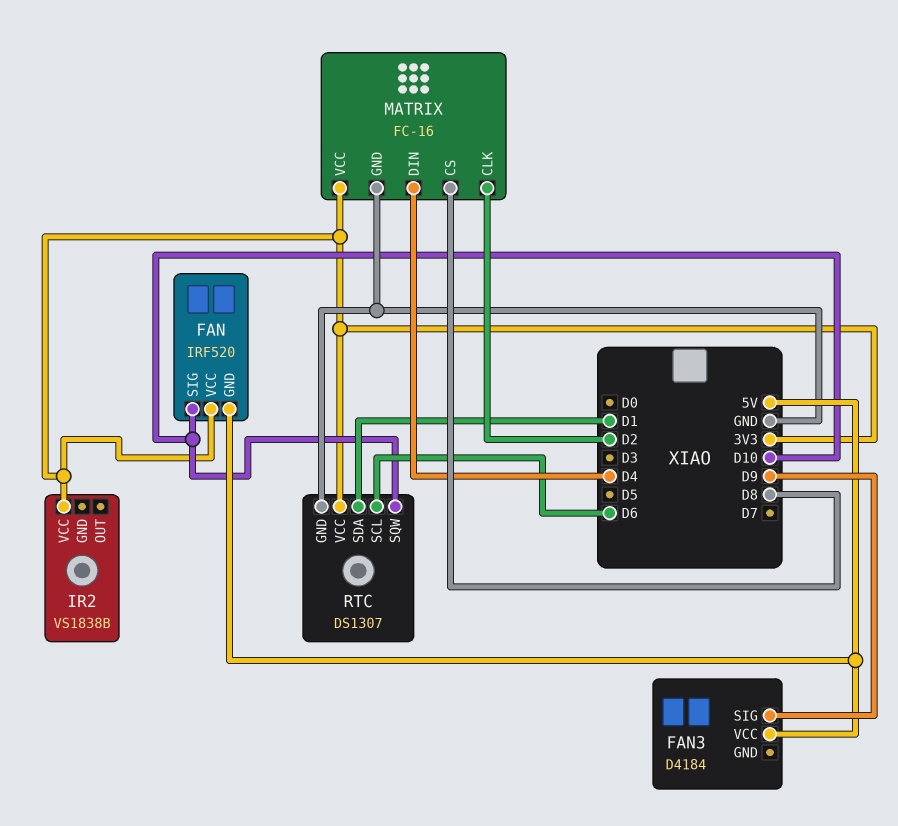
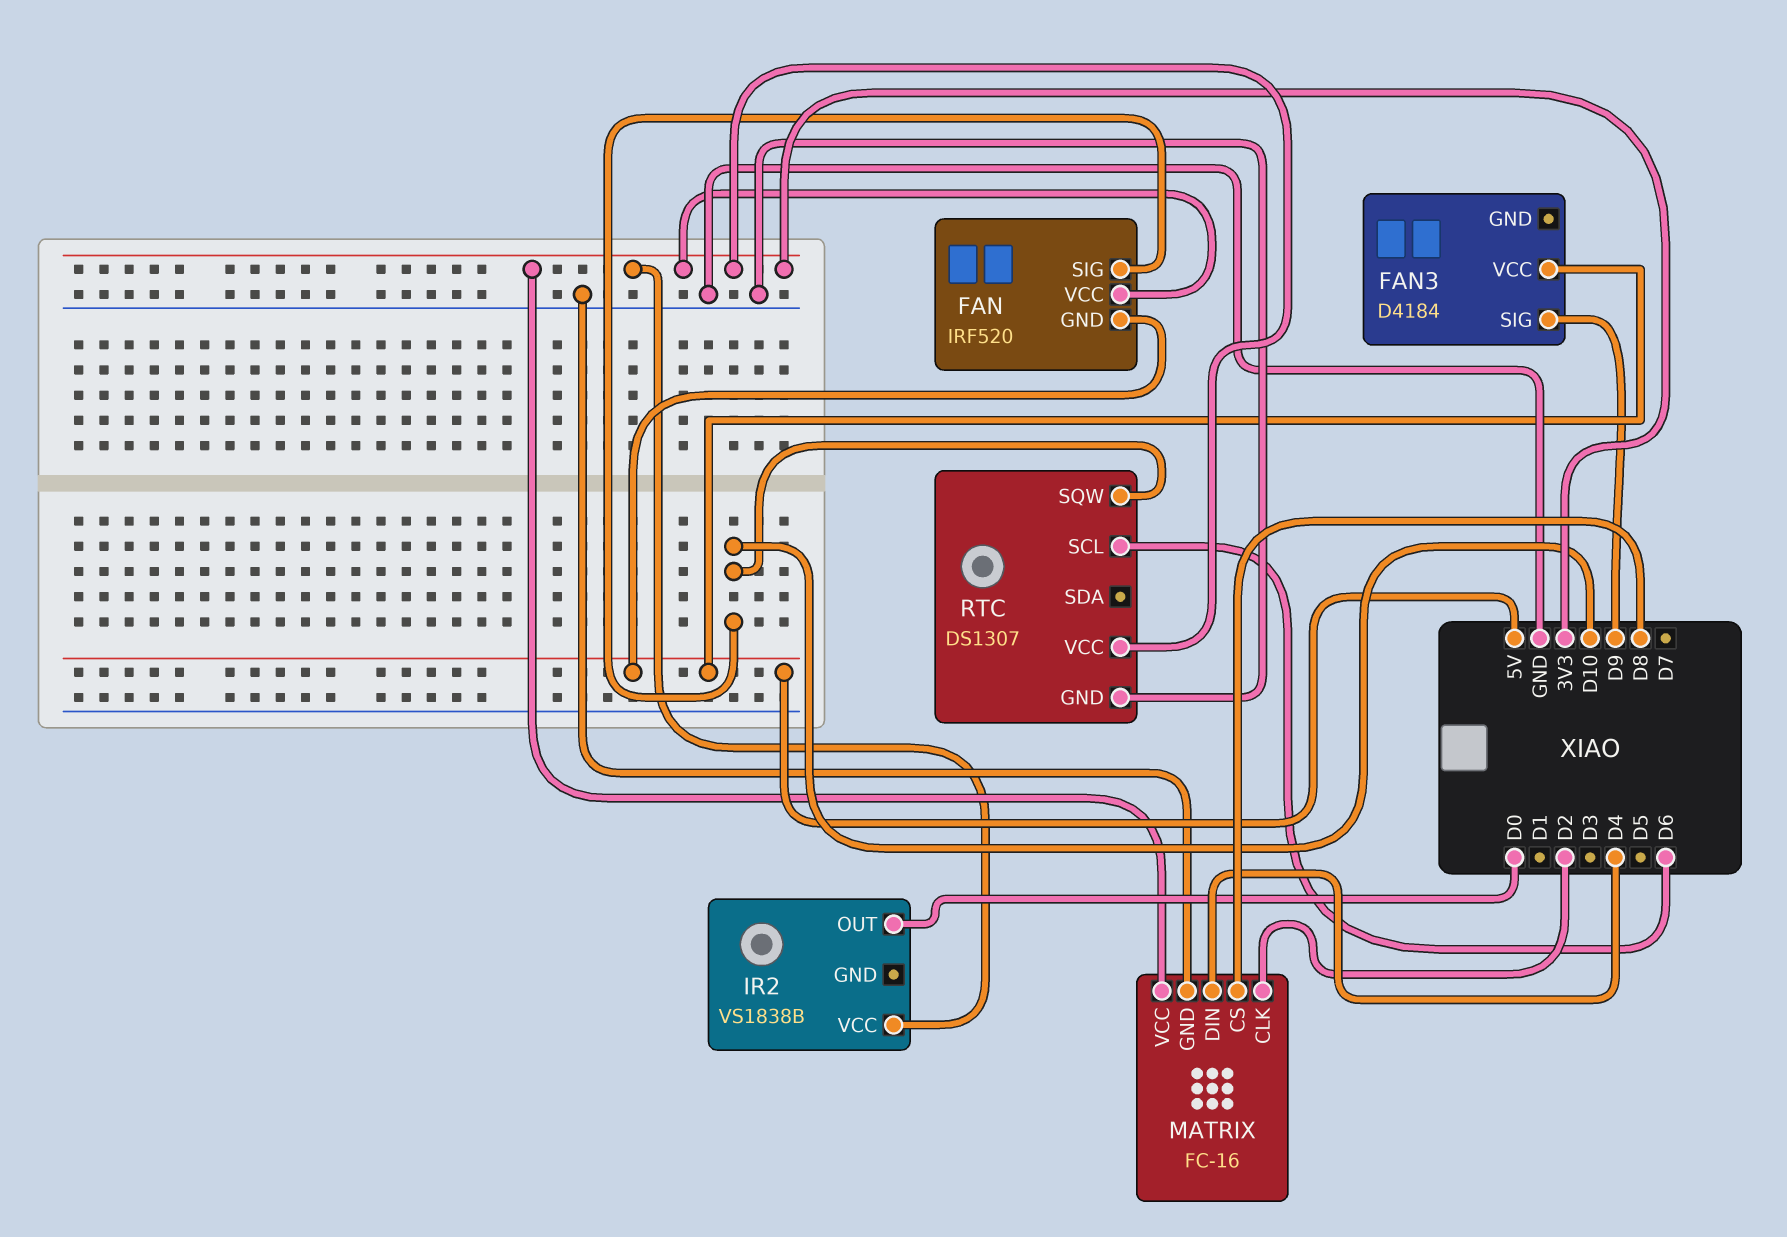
IR2 pin OUT: none -> D0
RTC pin SDA: D1 -> none

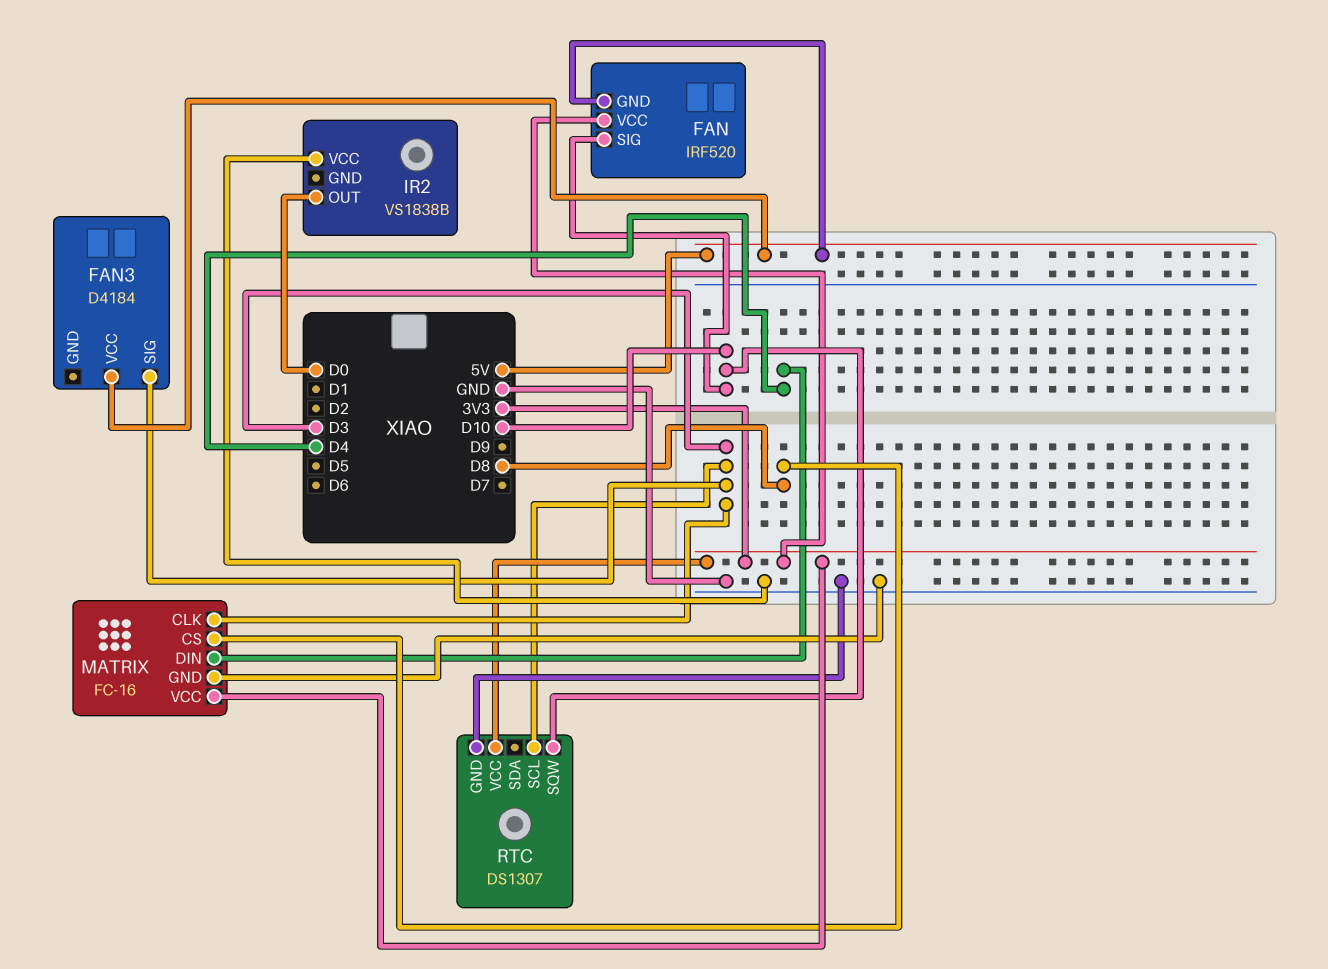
FAN3 pin SIG: D9 -> D3
IR2 pin VCC: 3V3 -> GND
MATRIX pin CLK: D2 -> D3
RTC pin SCL: D6 -> D3

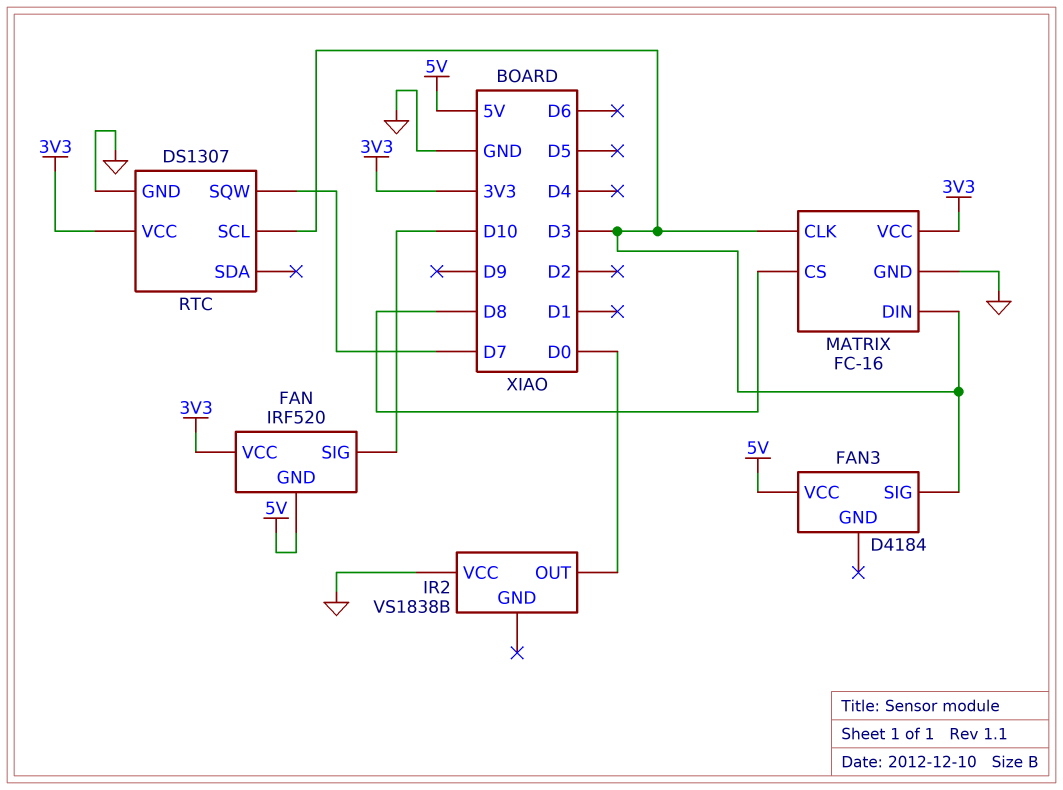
MATRIX pin DIN: D4 -> D3
RTC pin SQW: D10 -> D7

